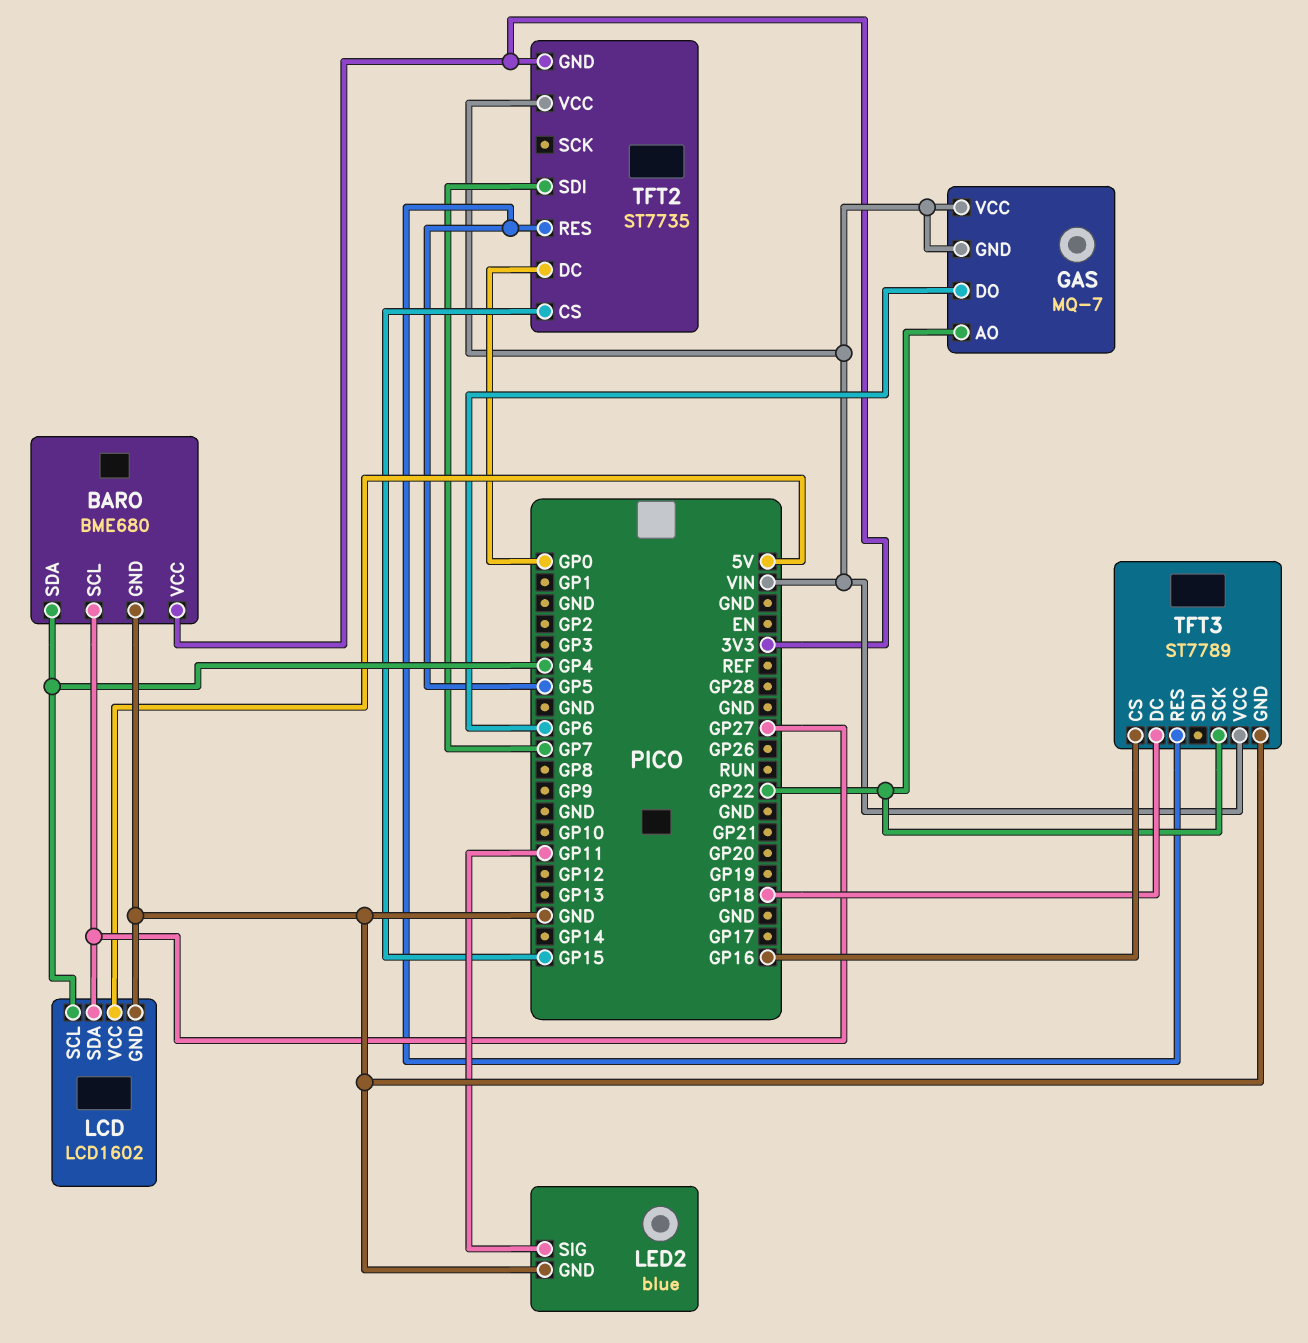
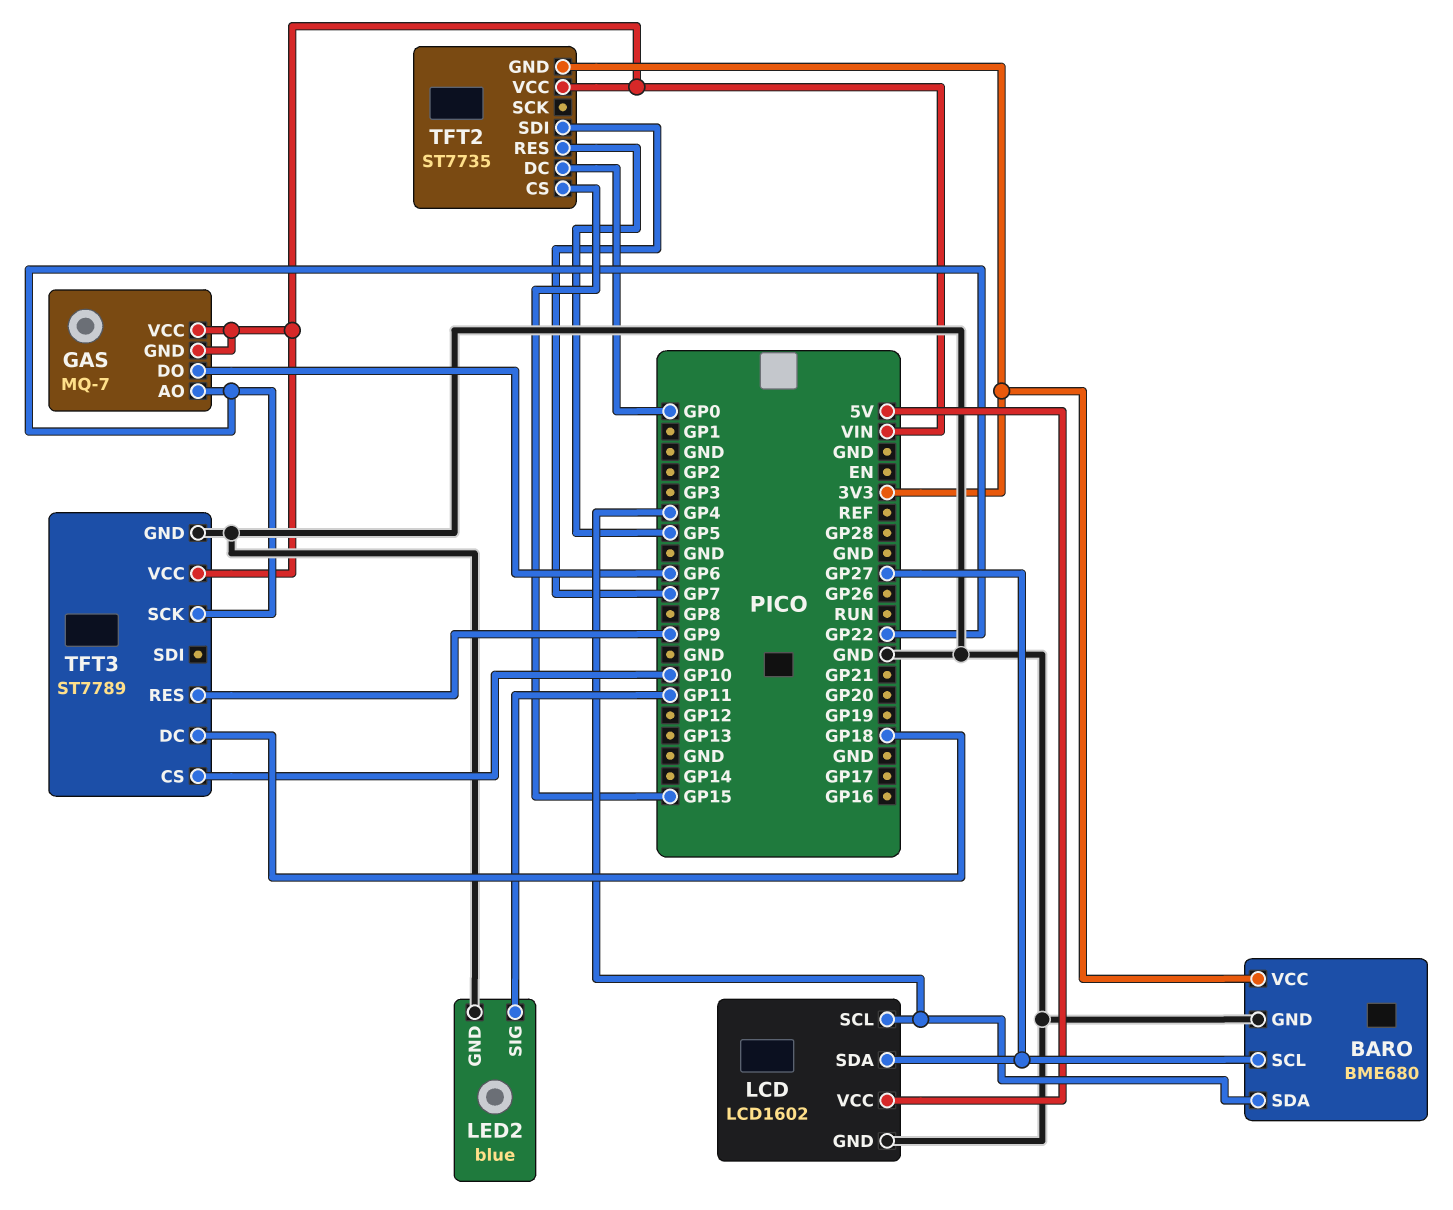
TFT3 pin CS: GP16 -> GP10
TFT3 pin RES: GP5 -> GP9

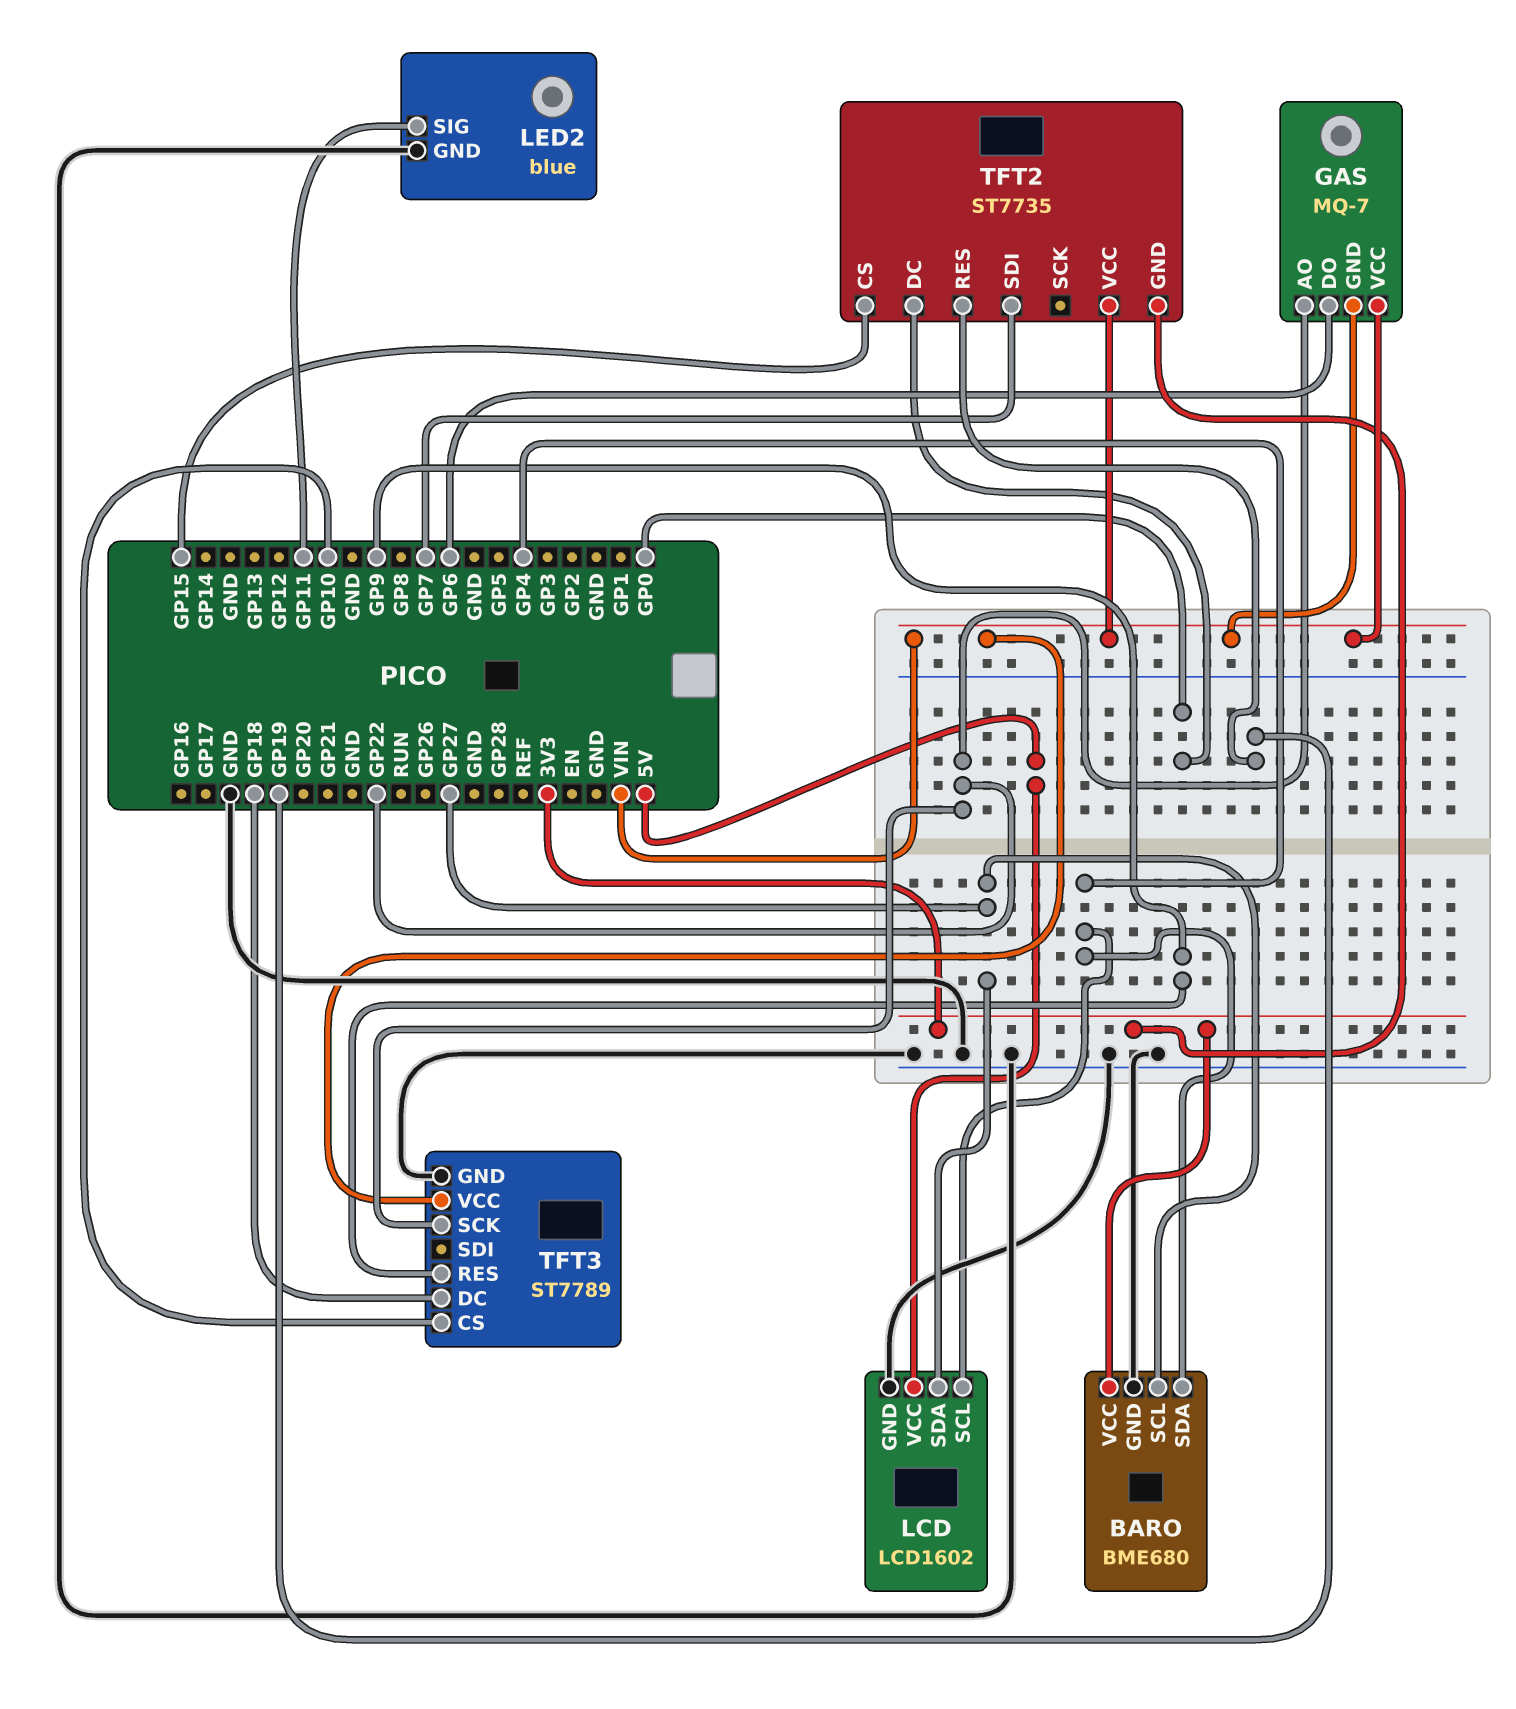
TFT2 pin RES: GP5 -> GP19

